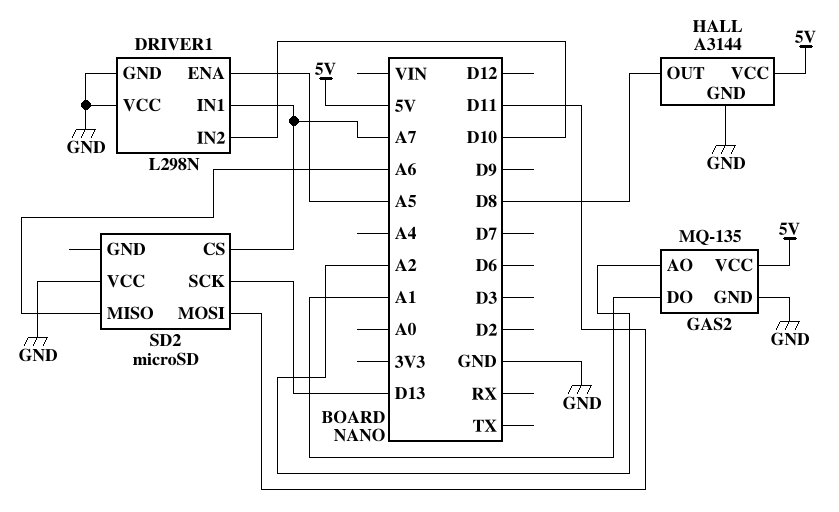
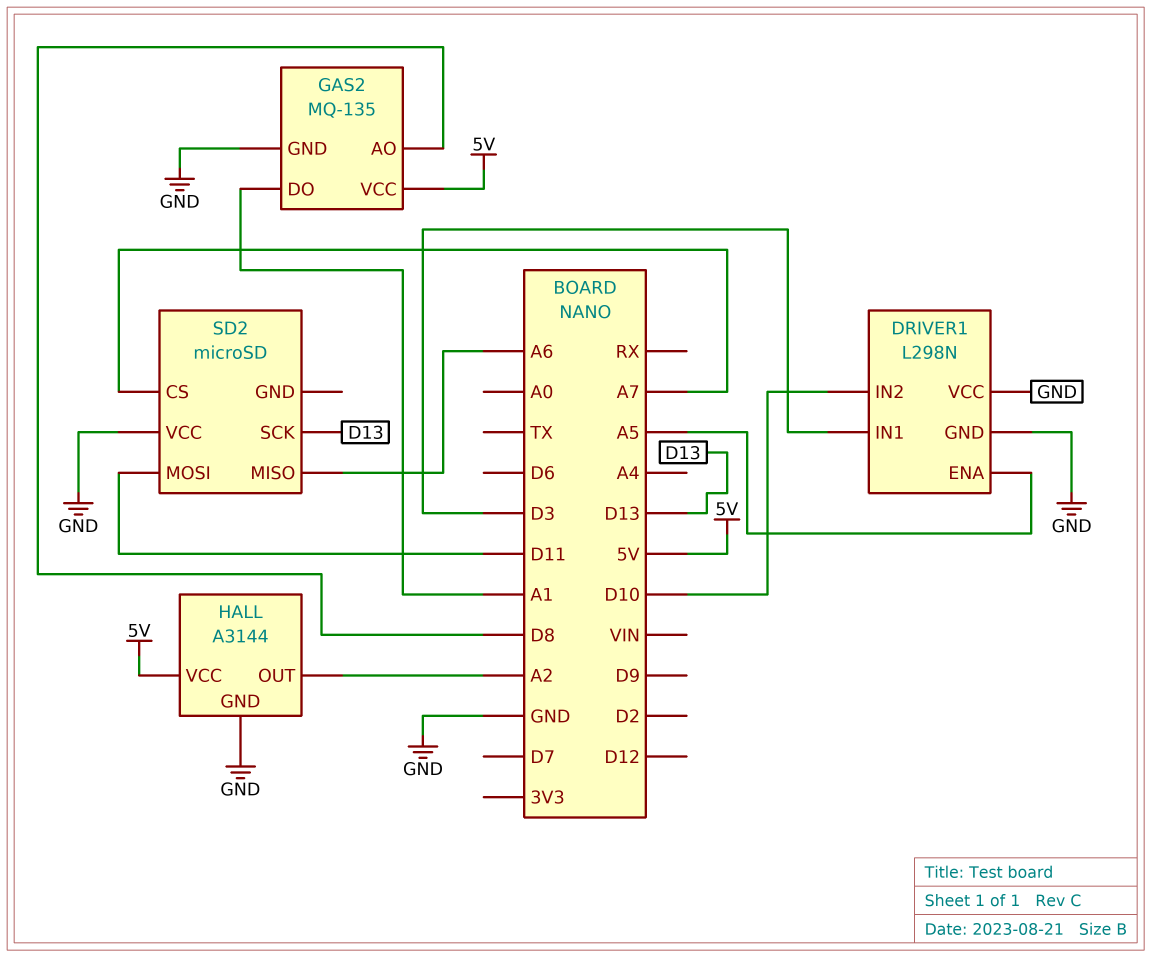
DRIVER1 pin IN1: A7 -> D3
GAS2 pin AO: A2 -> D8
HALL pin OUT: D8 -> A2

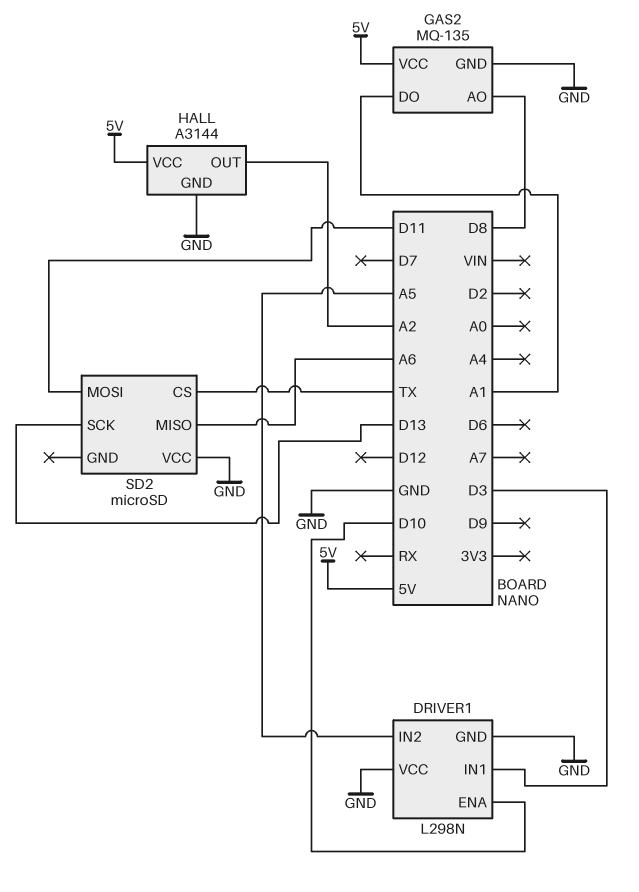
DRIVER1 pin ENA: A5 -> D10
DRIVER1 pin IN2: D10 -> A5
SD2 pin CS: A7 -> TX

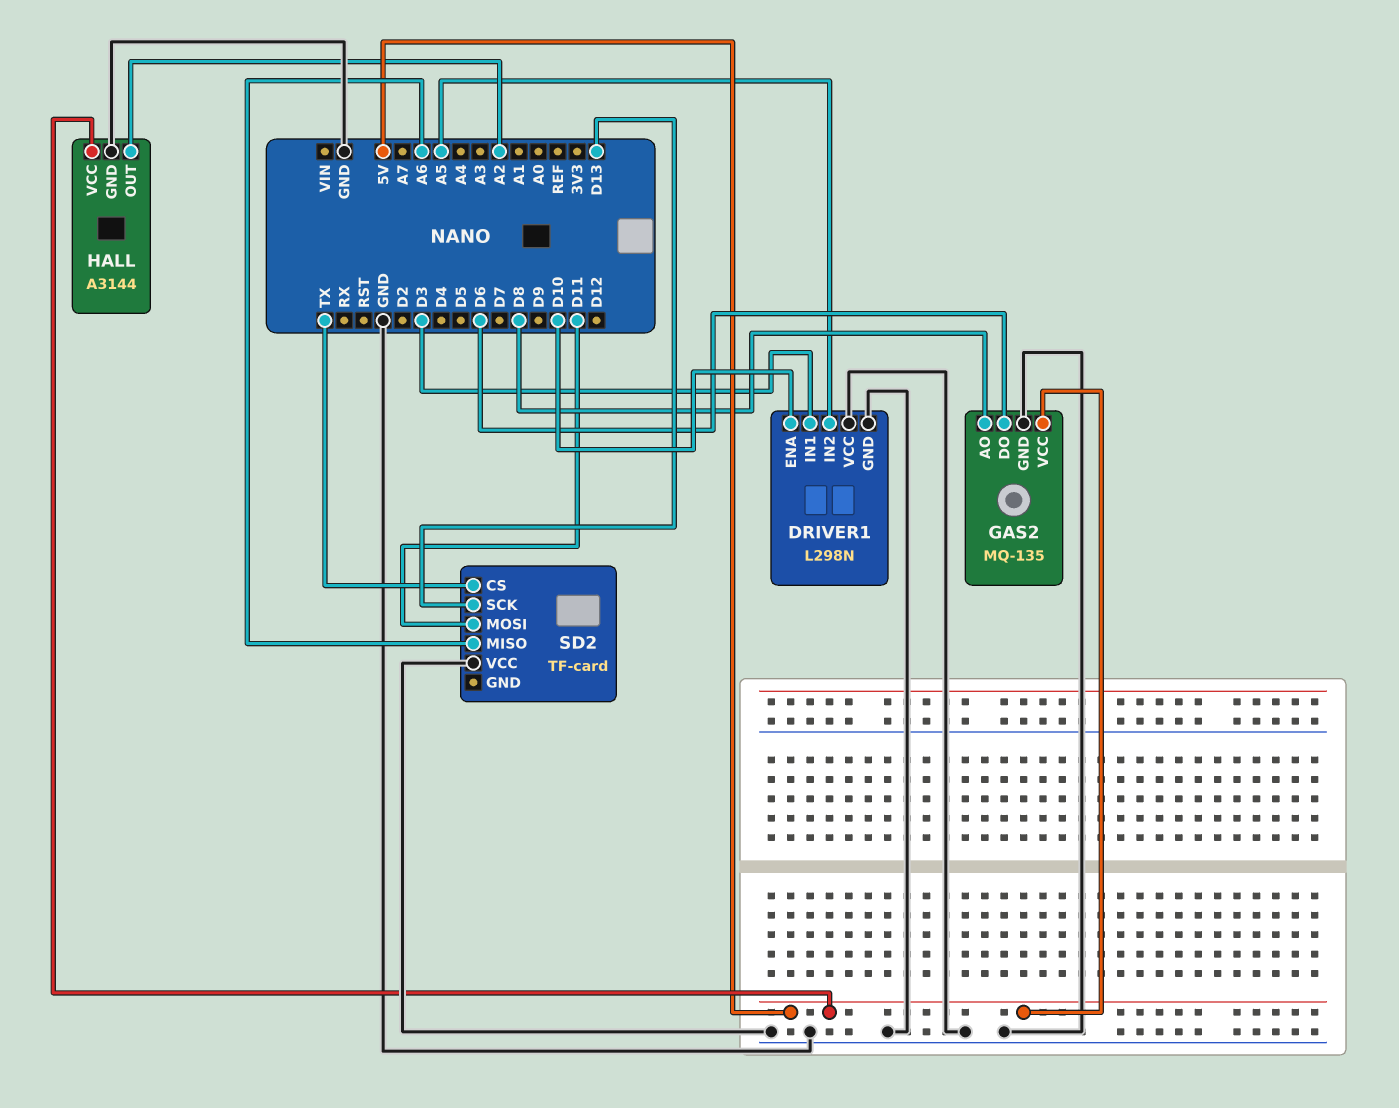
GAS2 pin DO: A1 -> D6
SD2: microSD -> TF-card

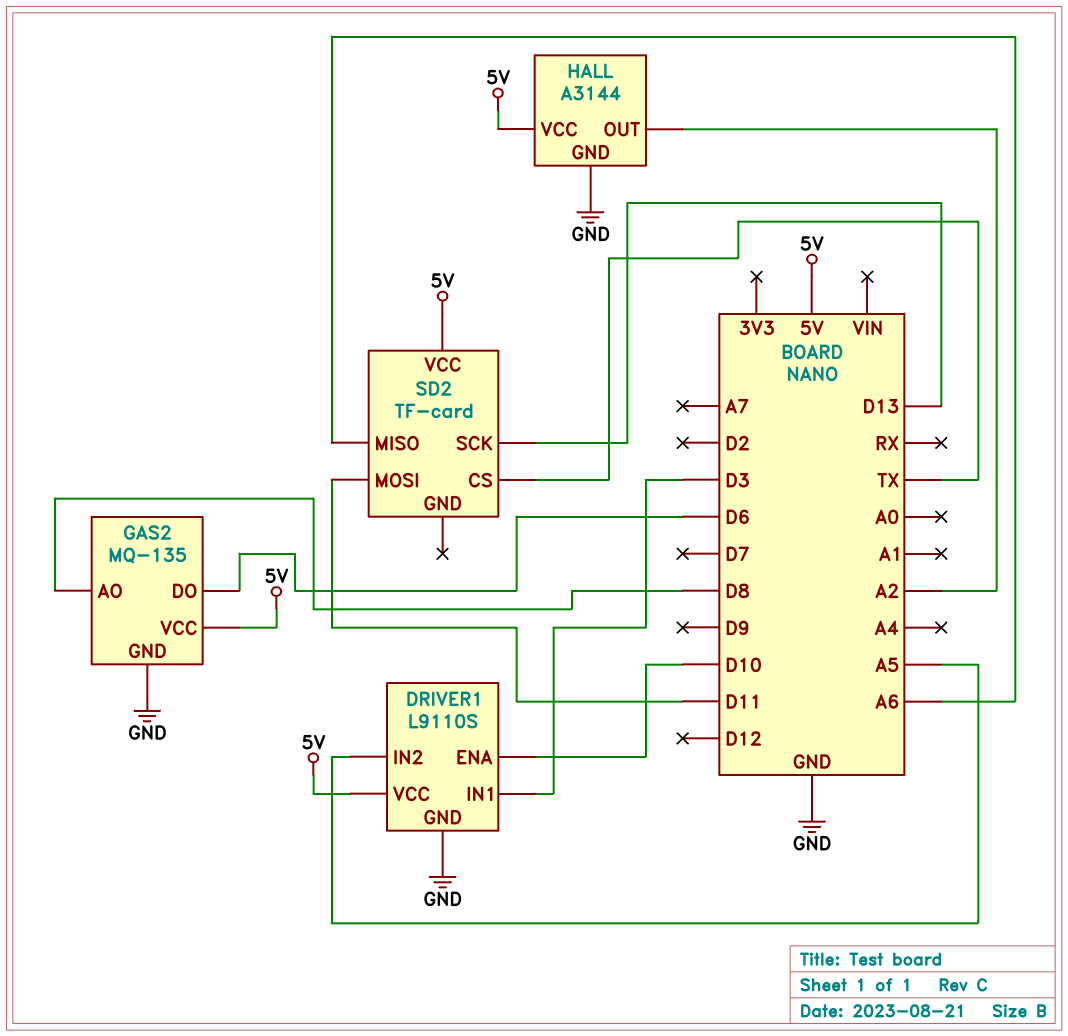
DRIVER1: L298N -> L9110S
DRIVER1 pin VCC: GND -> 5V
SD2 pin VCC: GND -> 5V

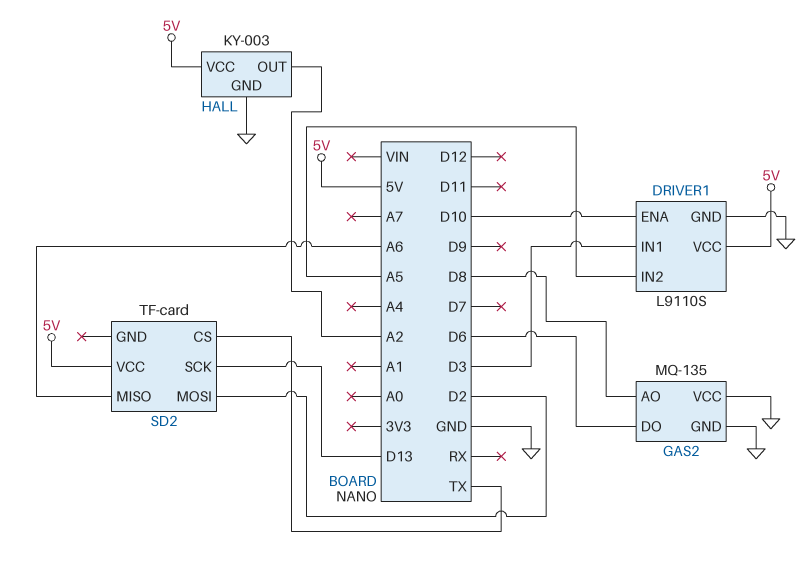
GAS2 pin VCC: 5V -> GND
HALL: A3144 -> KY-003
SD2 pin MOSI: D11 -> D2

